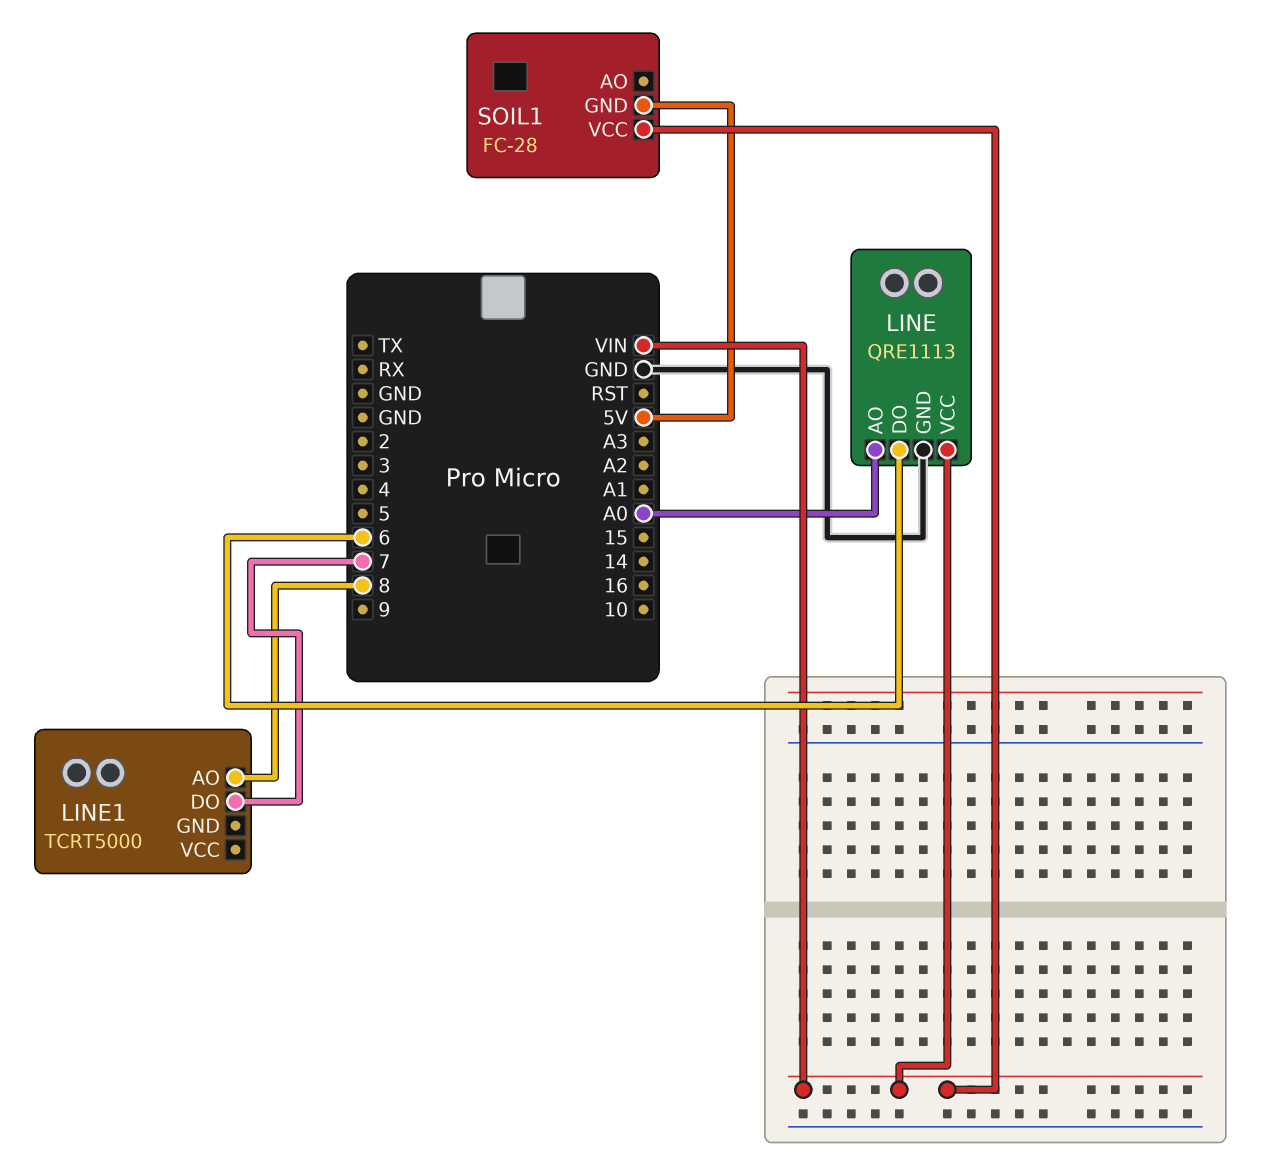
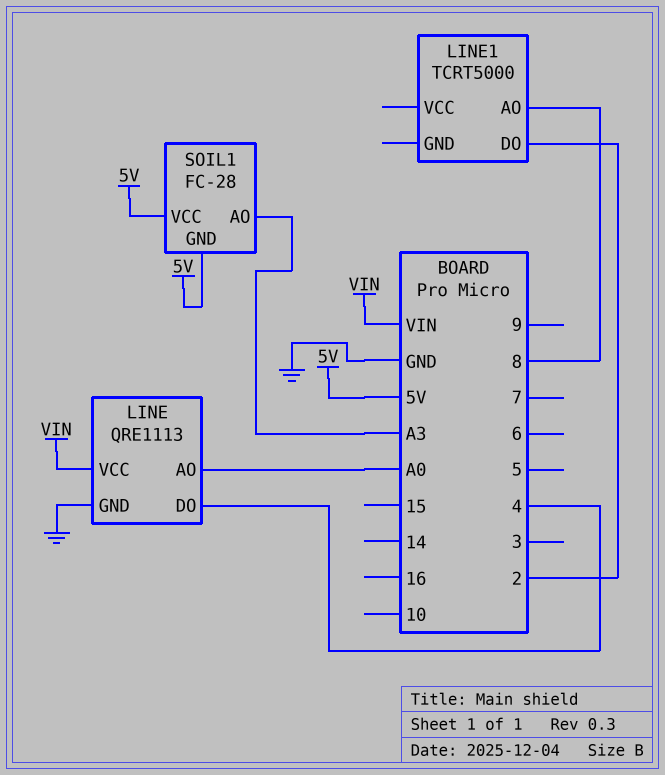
LINE pin DO: 6 -> 4
LINE1 pin DO: 7 -> 2
SOIL1 pin AO: none -> A3
SOIL1 pin VCC: VIN -> 5V

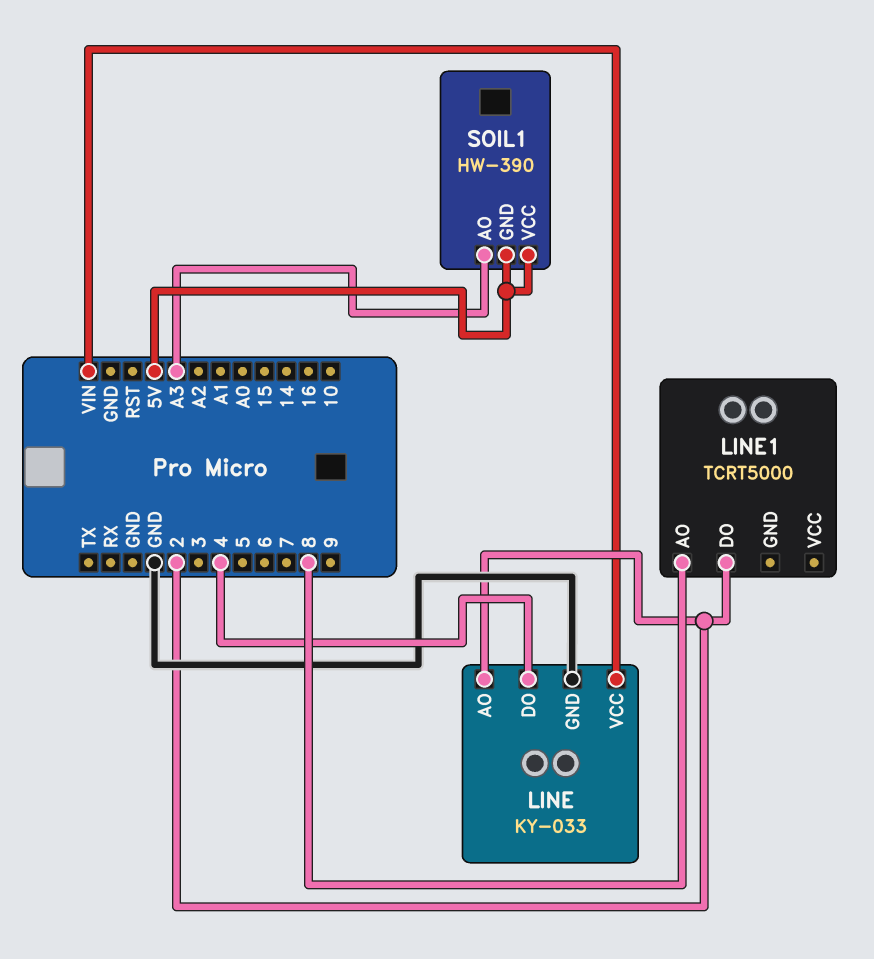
LINE: QRE1113 -> KY-033
LINE pin AO: A0 -> 2
SOIL1: FC-28 -> HW-390

